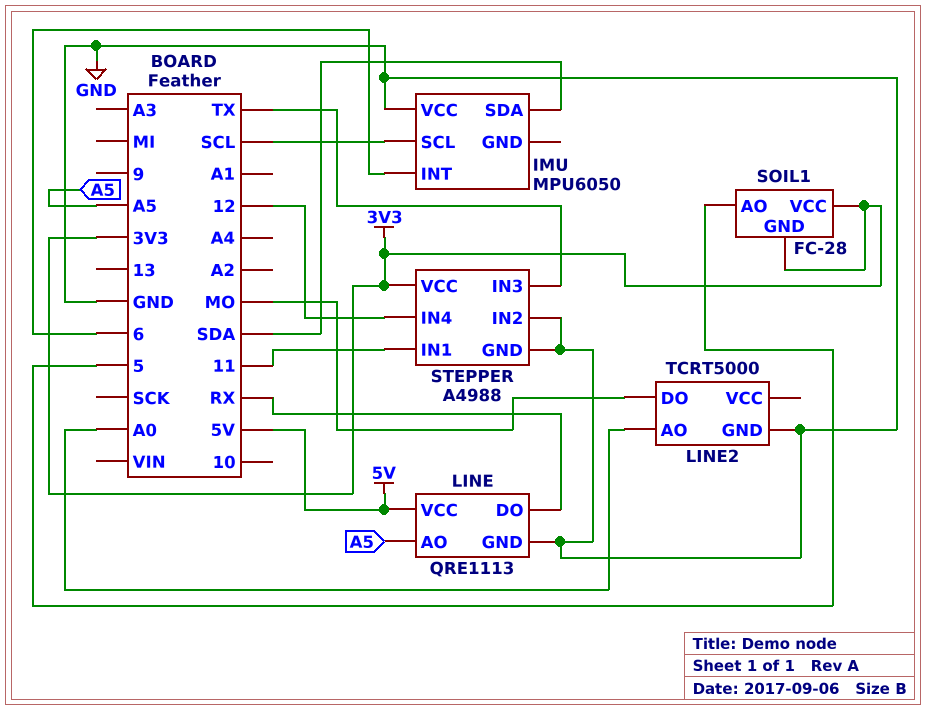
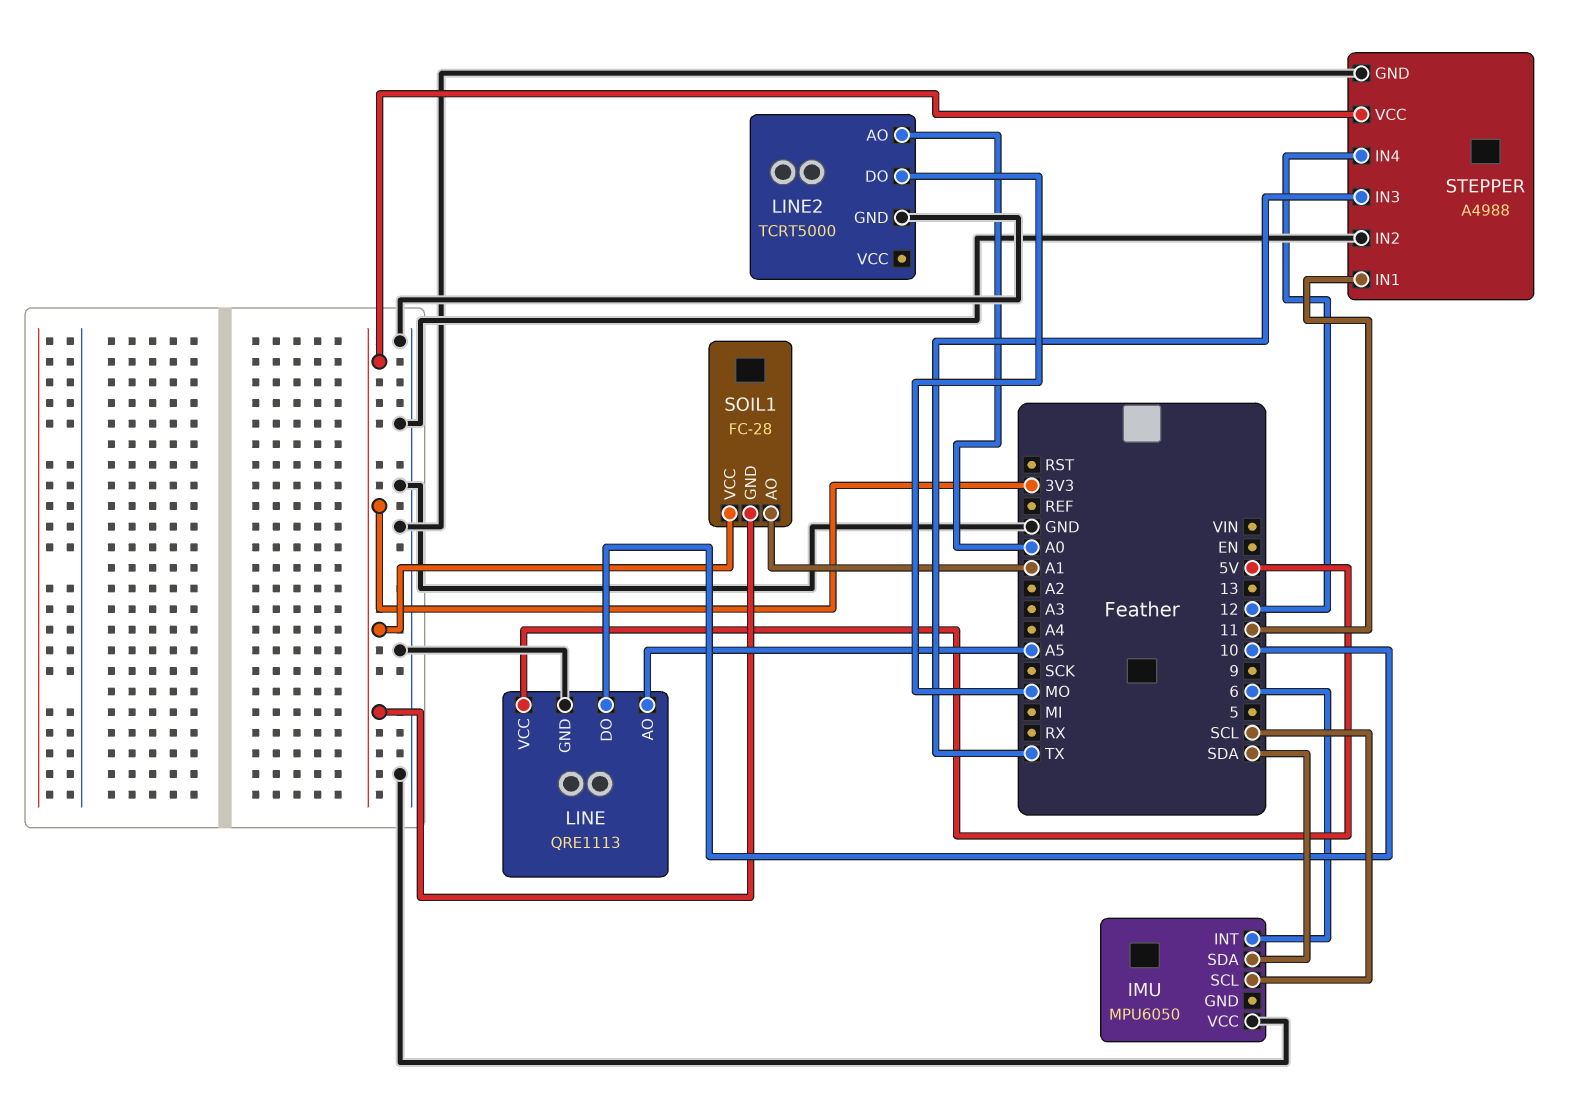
LINE pin DO: RX -> 10
SOIL1 pin AO: 5 -> A1

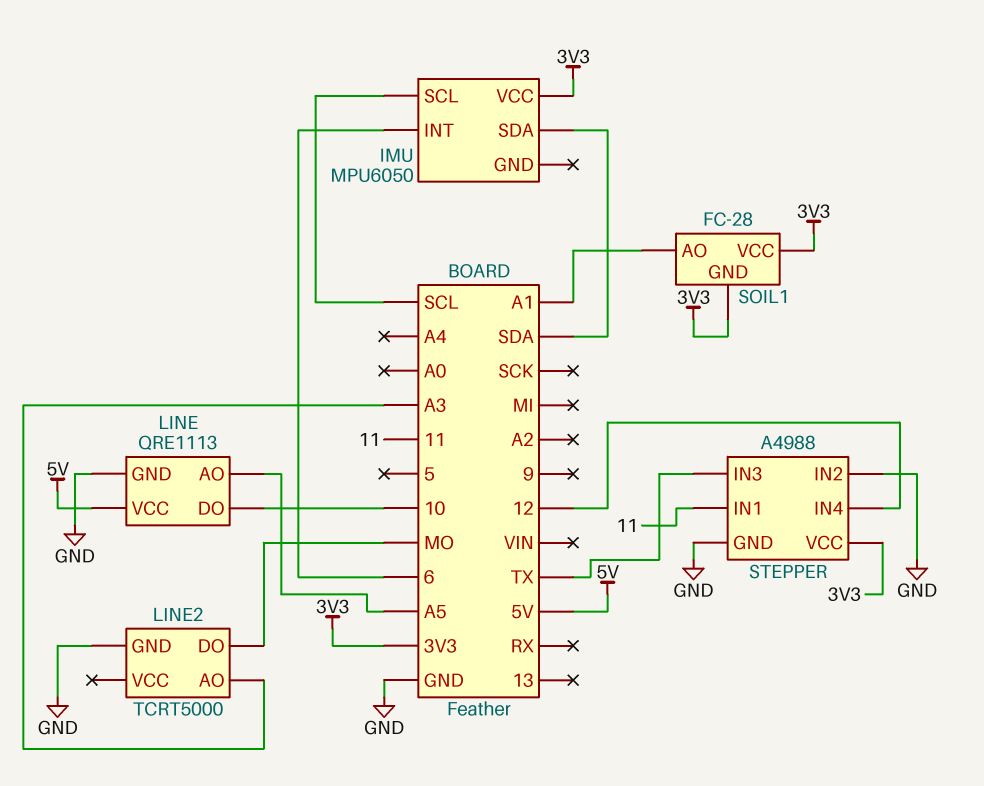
IMU pin VCC: GND -> 3V3
LINE2 pin AO: A0 -> A3

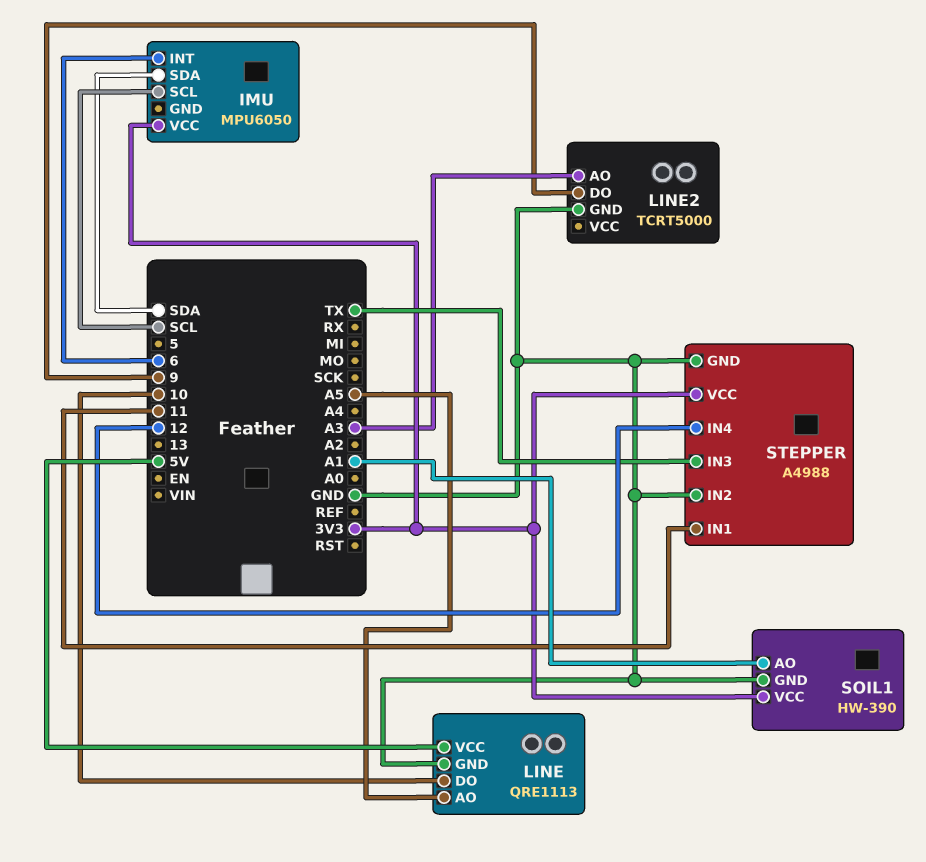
LINE2 pin DO: MO -> 9
SOIL1: FC-28 -> HW-390
SOIL1 pin GND: 3V3 -> GND

